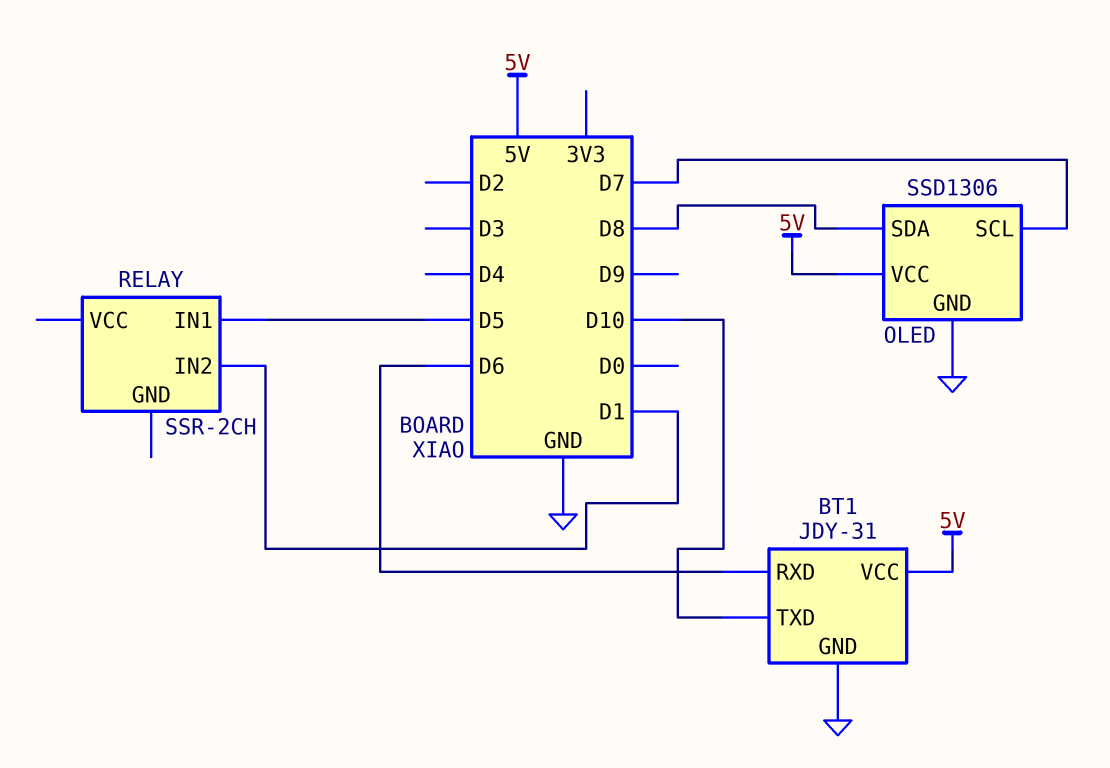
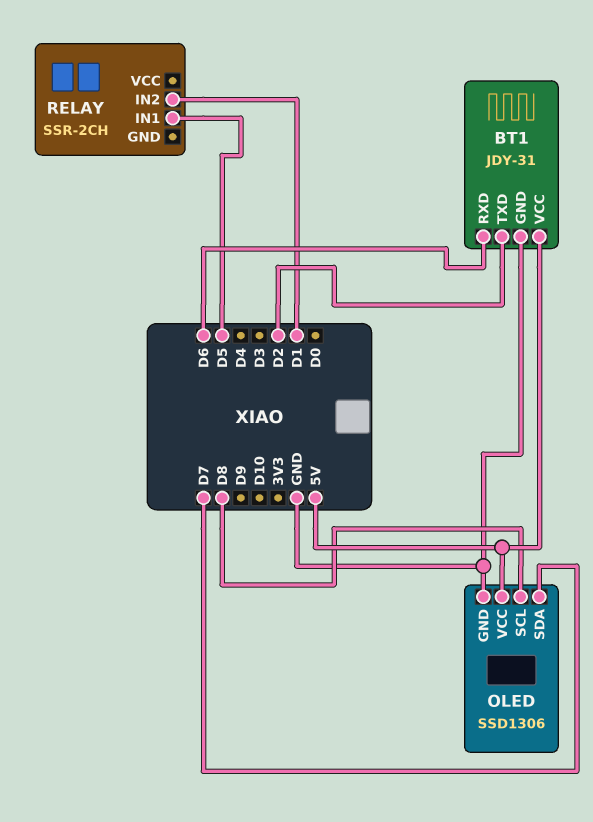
BT1 pin TXD: D10 -> D2
OLED pin SCL: D7 -> D8
OLED pin SDA: D8 -> D7

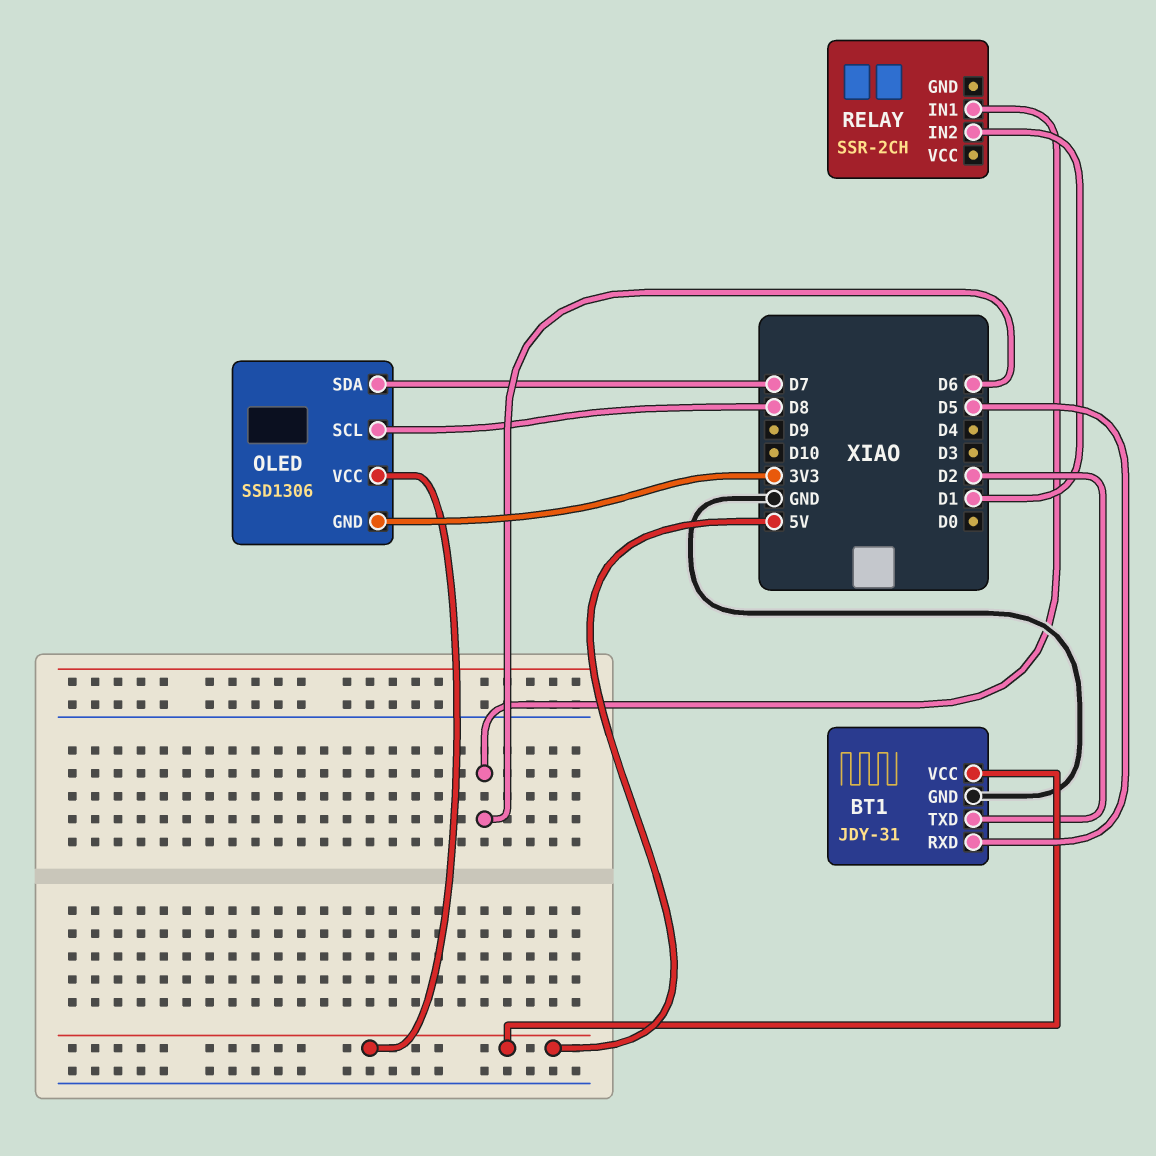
BT1 pin RXD: D6 -> D5
OLED pin GND: GND -> 3V3
RELAY pin IN1: D5 -> D6

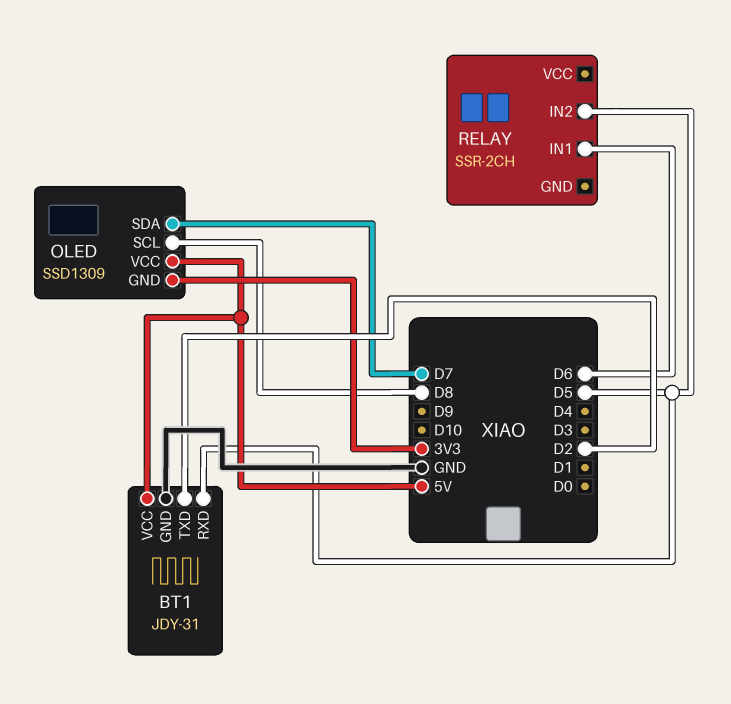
OLED: SSD1306 -> SSD1309
RELAY pin IN2: D1 -> D5

